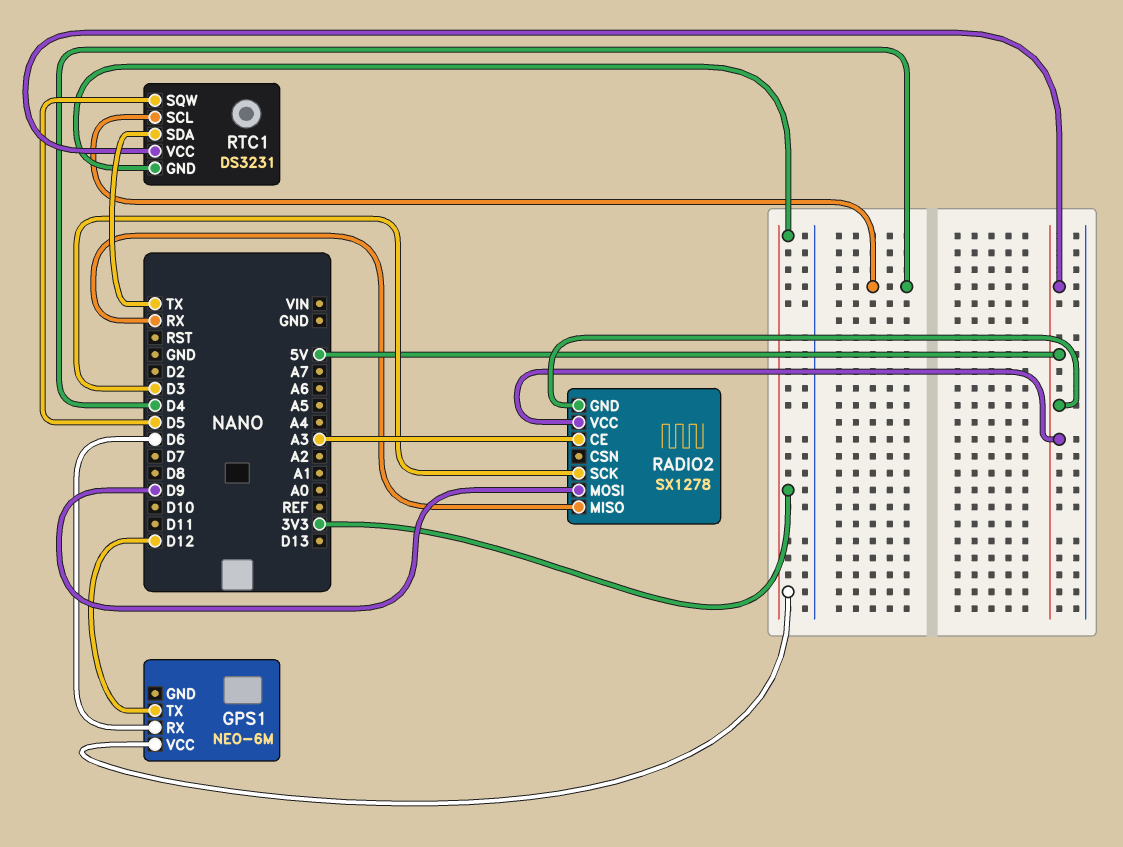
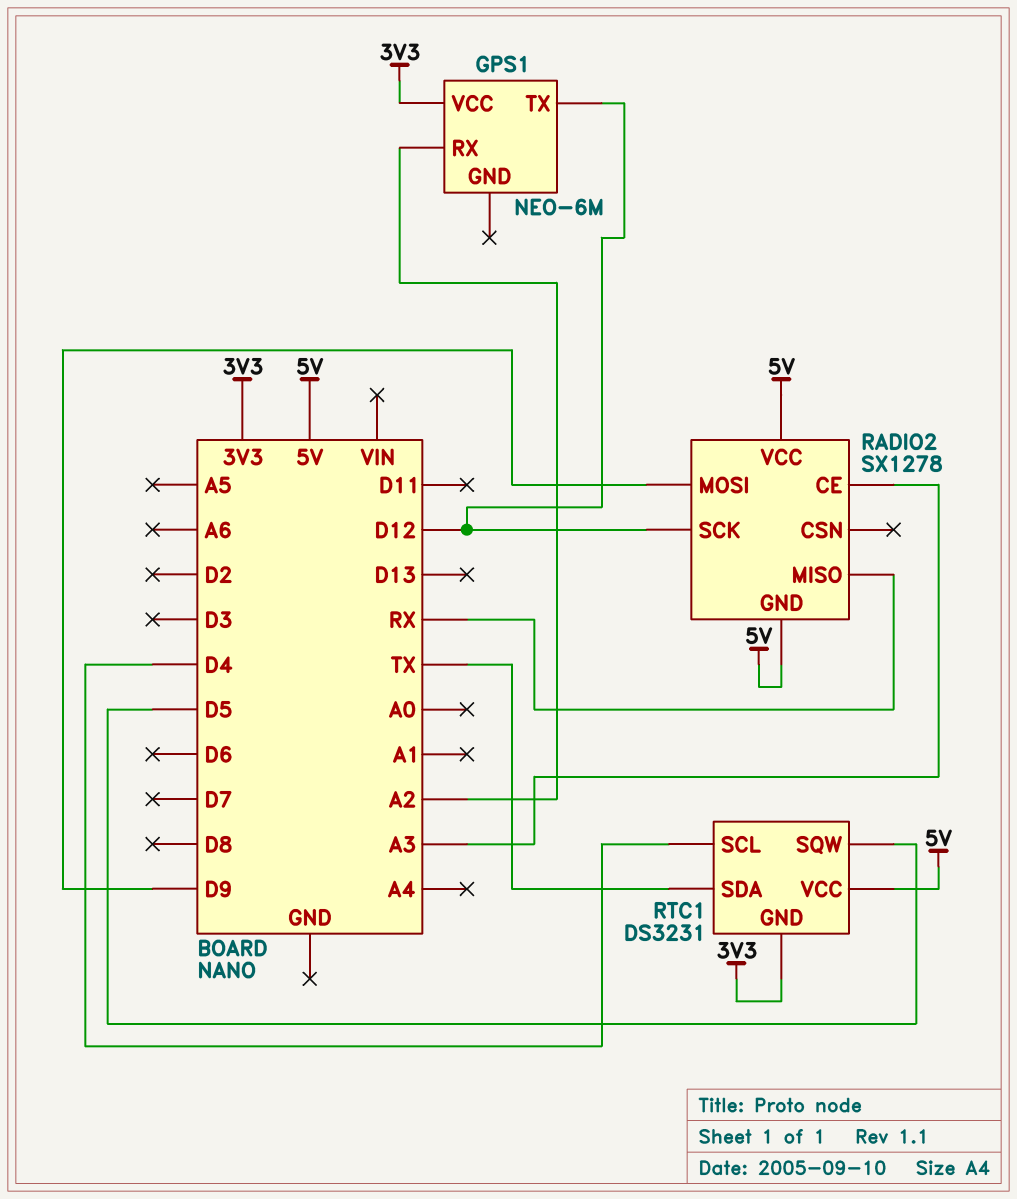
GPS1 pin RX: D6 -> A2
RADIO2 pin SCK: D3 -> D12

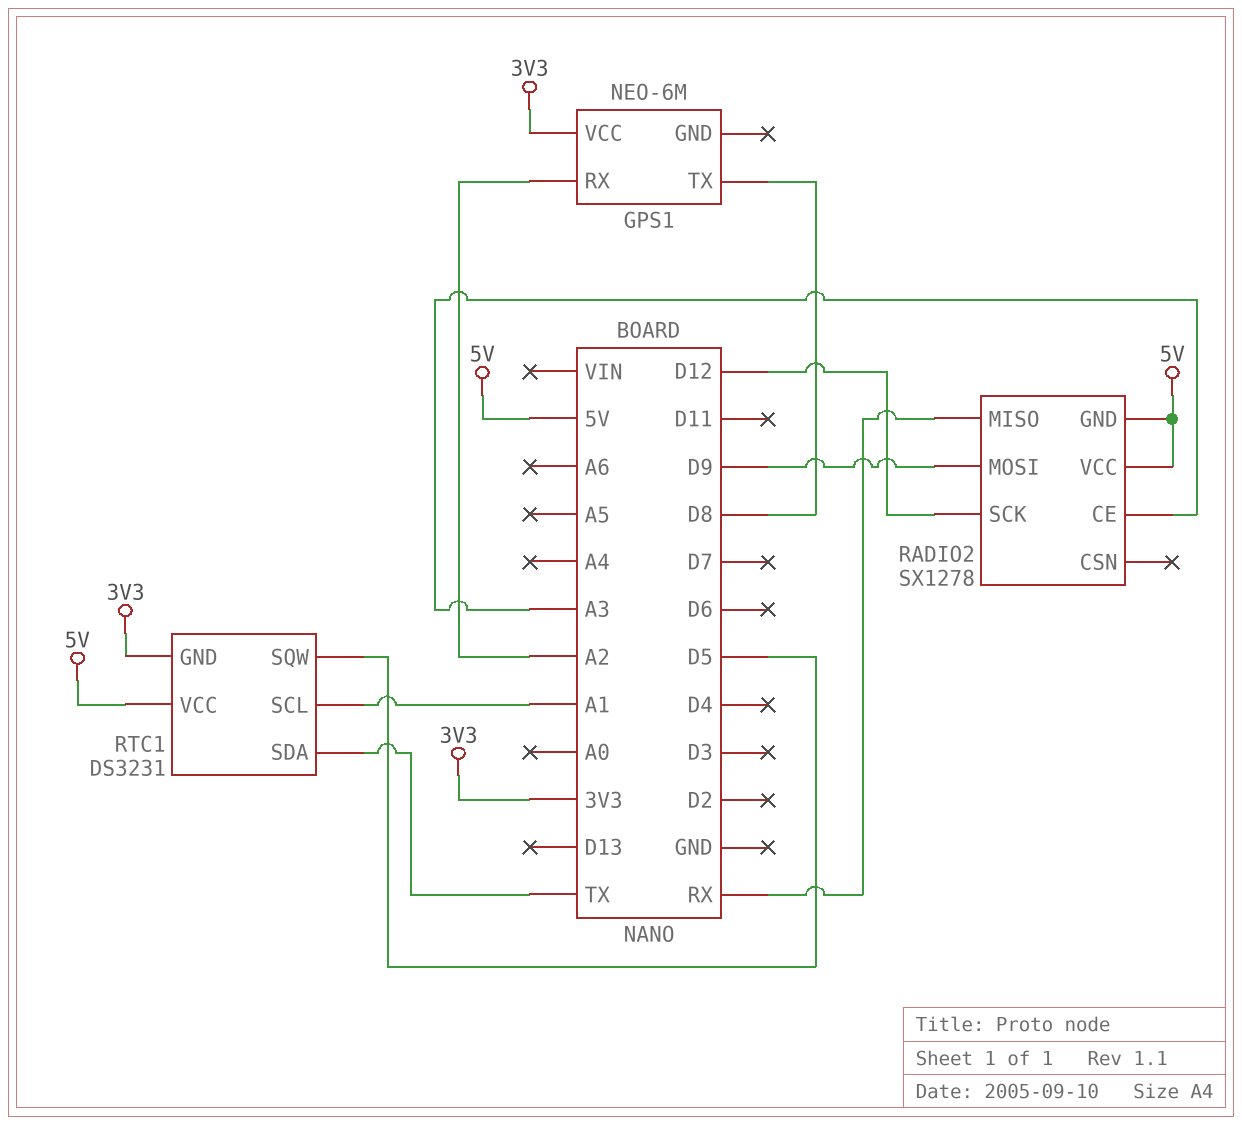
GPS1 pin TX: D12 -> D8
RTC1 pin SCL: D4 -> A1

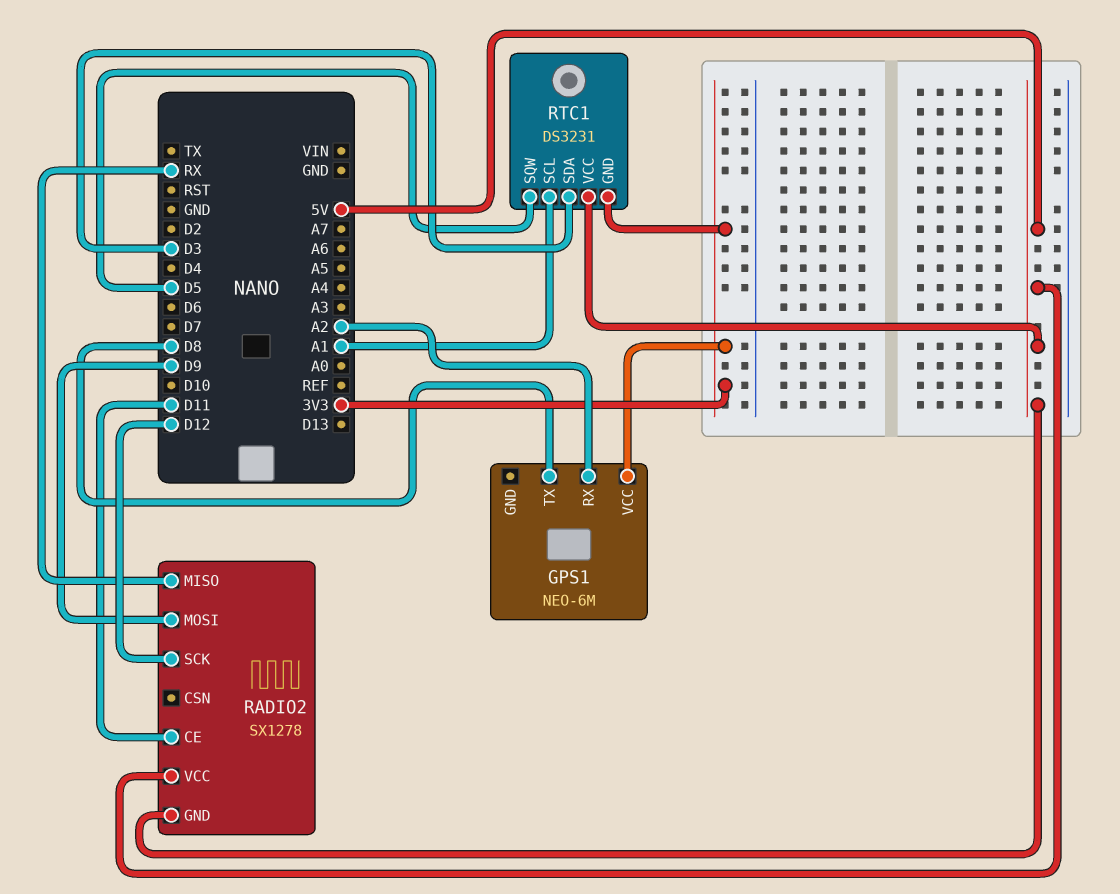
RADIO2 pin CE: A3 -> D11
RTC1 pin SDA: TX -> D3

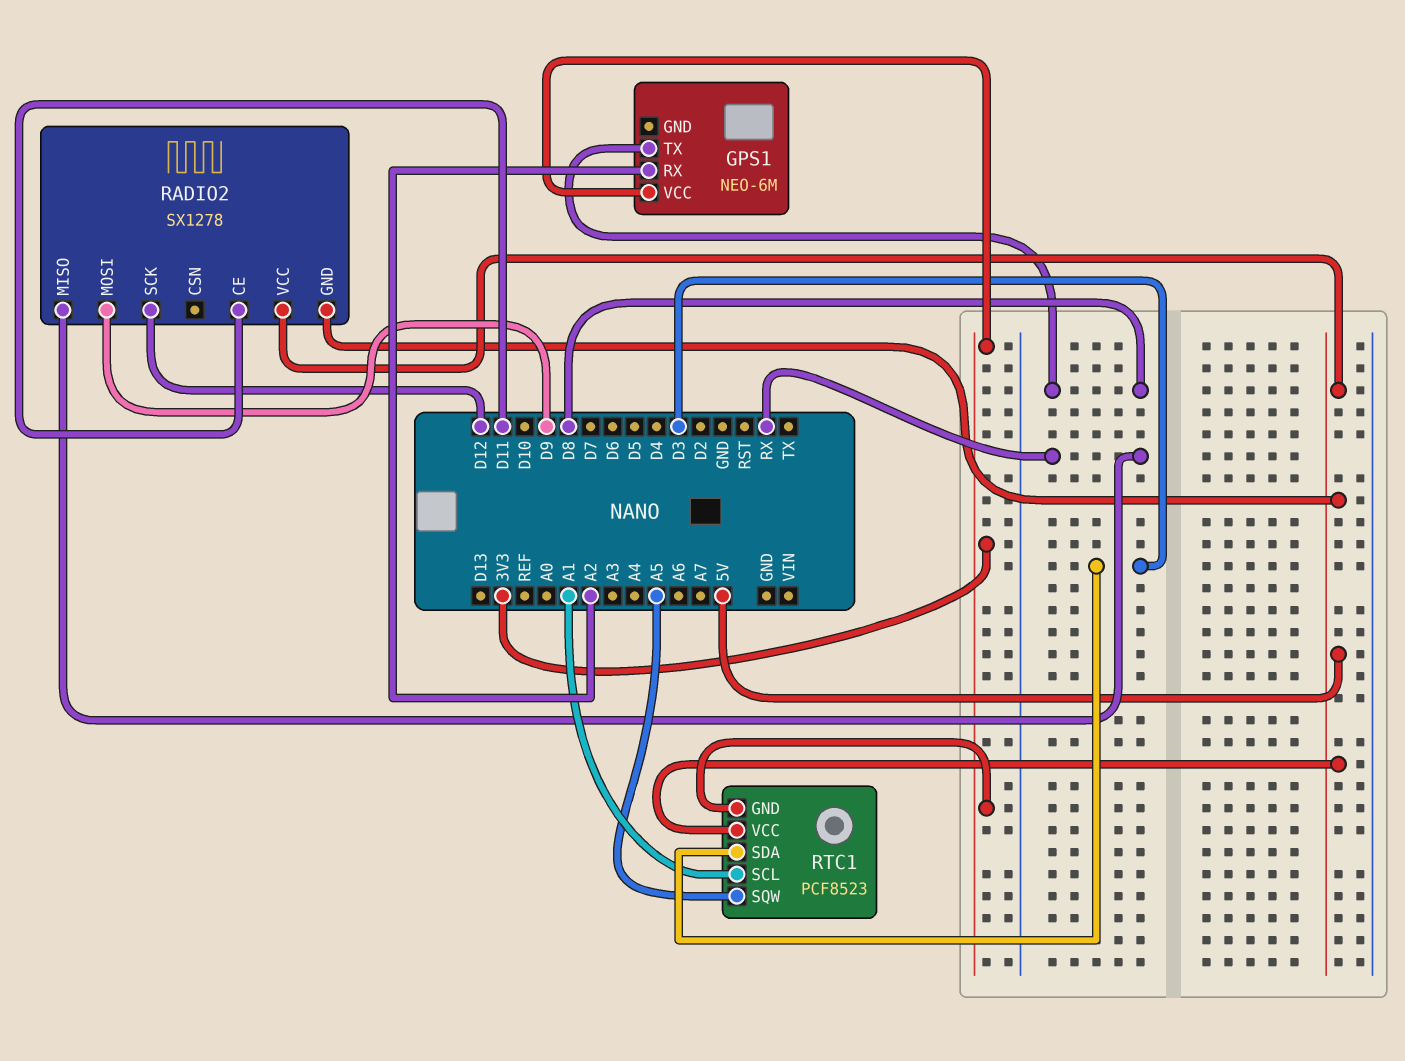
RTC1: DS3231 -> PCF8523
RTC1 pin SQW: D5 -> A5

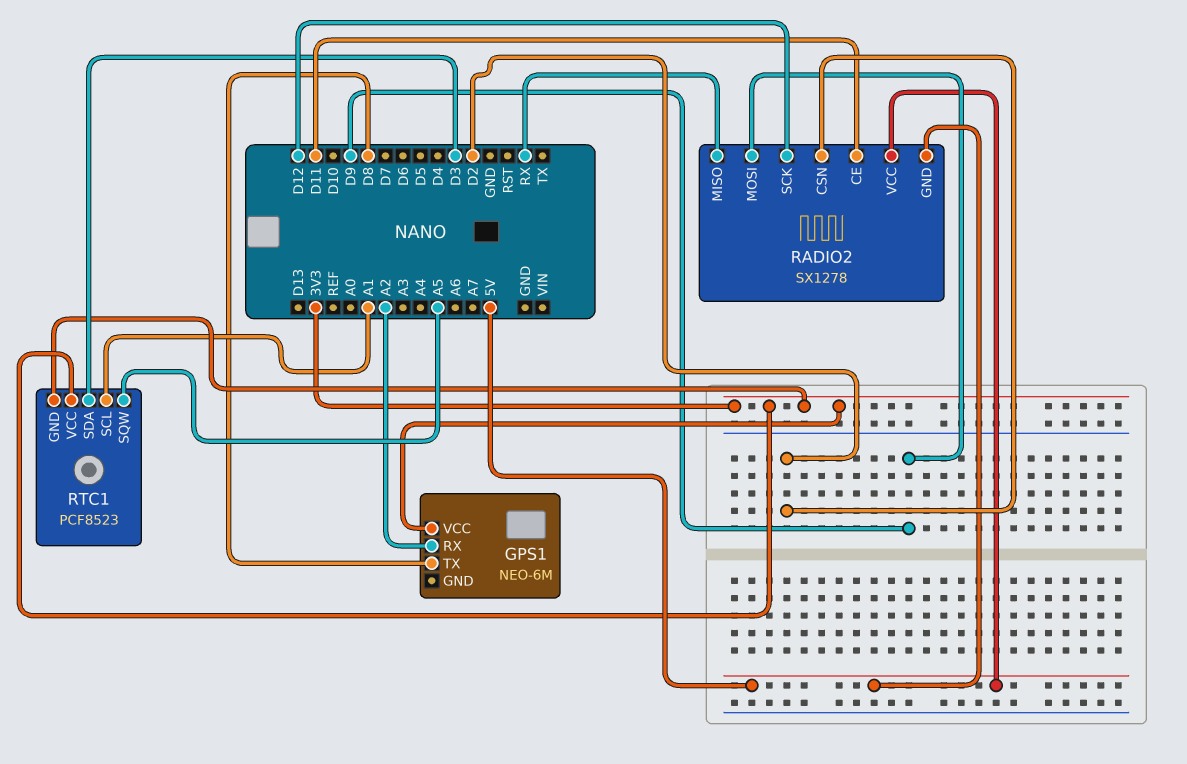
RADIO2 pin CSN: none -> D2
RTC1 pin VCC: 5V -> 3V3

